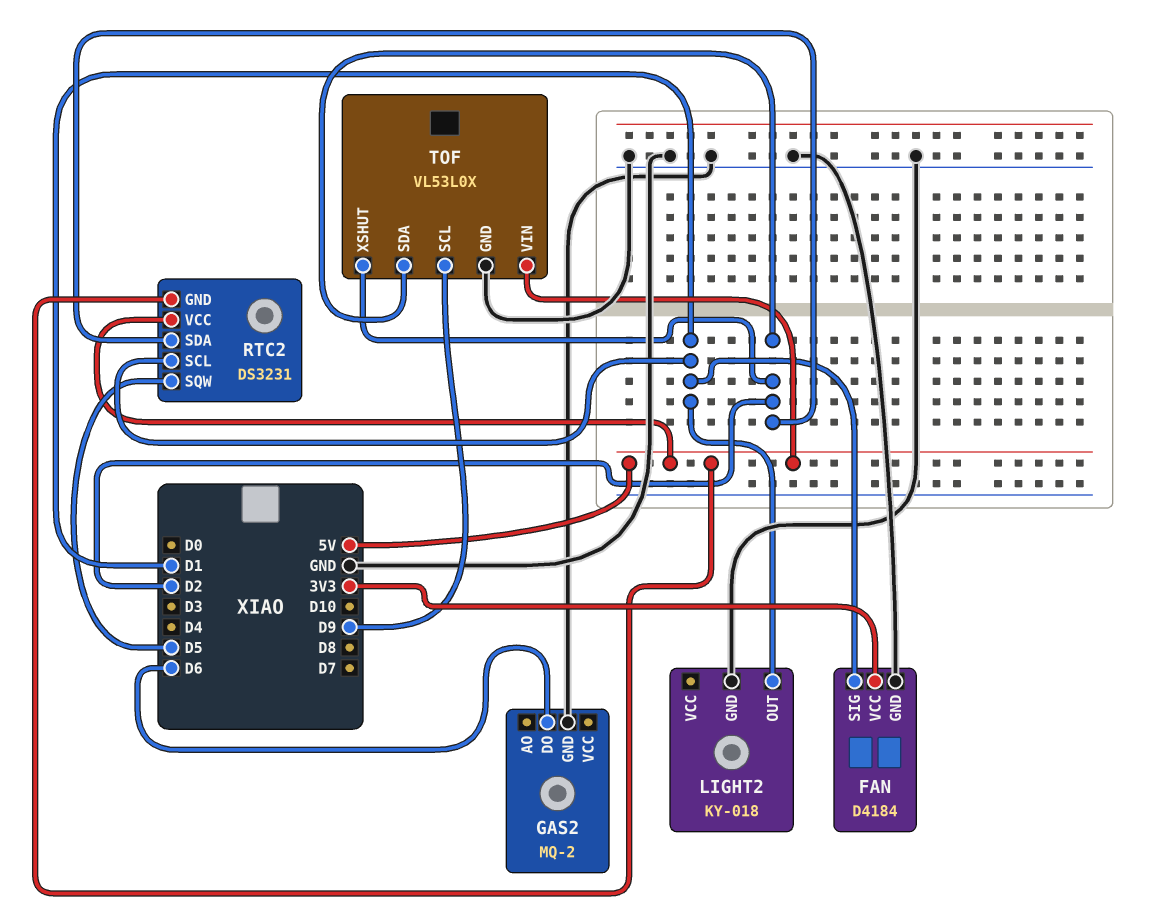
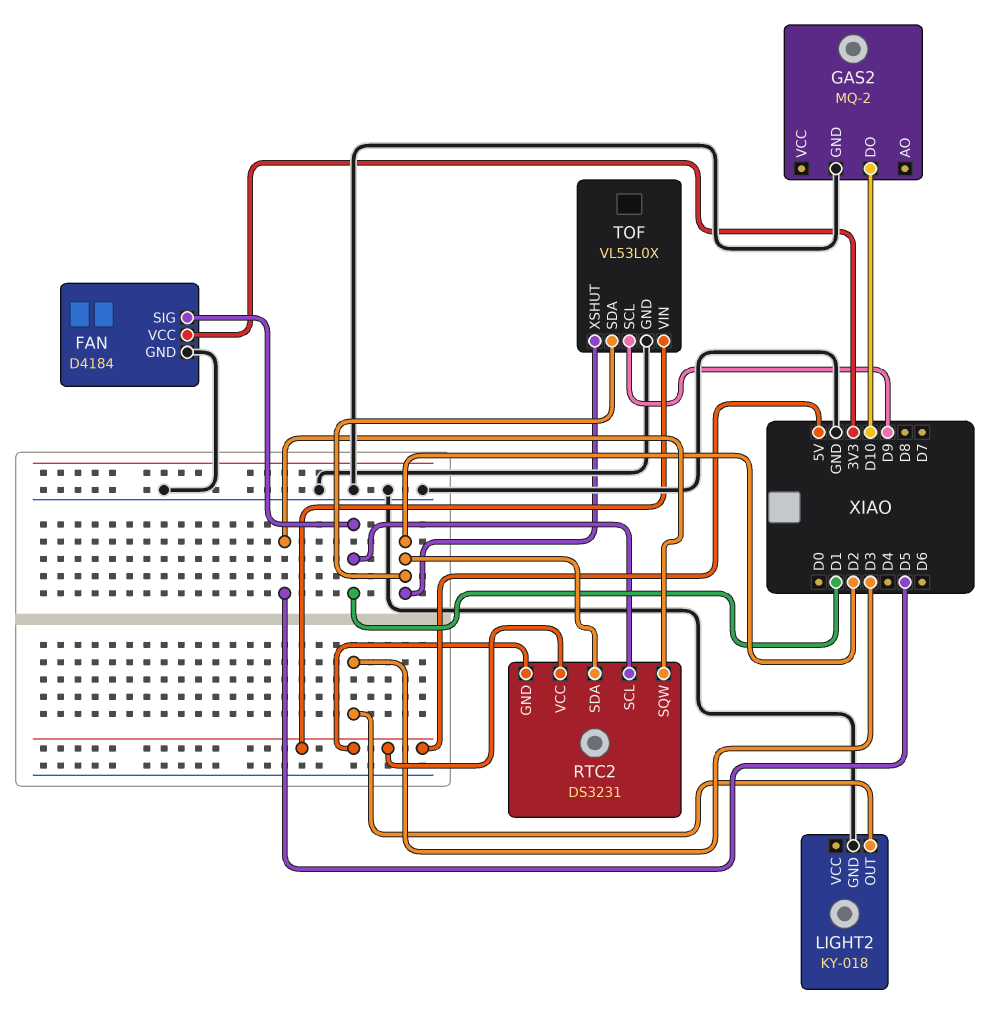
GAS2 pin DO: D6 -> D10
LIGHT2 pin OUT: D1 -> D3

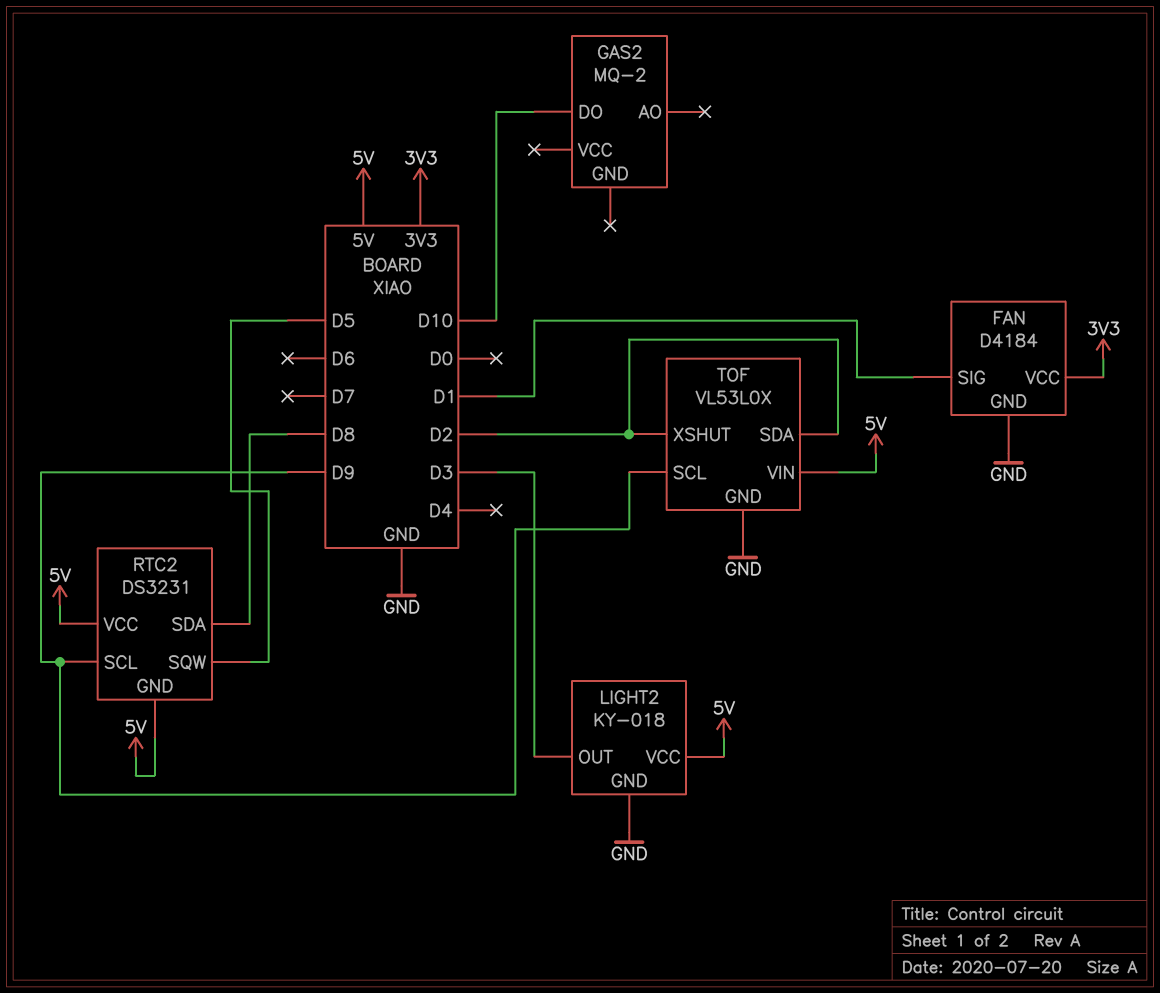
GAS2 pin GND: GND -> none
LIGHT2 pin VCC: none -> 5V
RTC2 pin SCL: D1 -> D9
RTC2 pin SDA: D2 -> D8

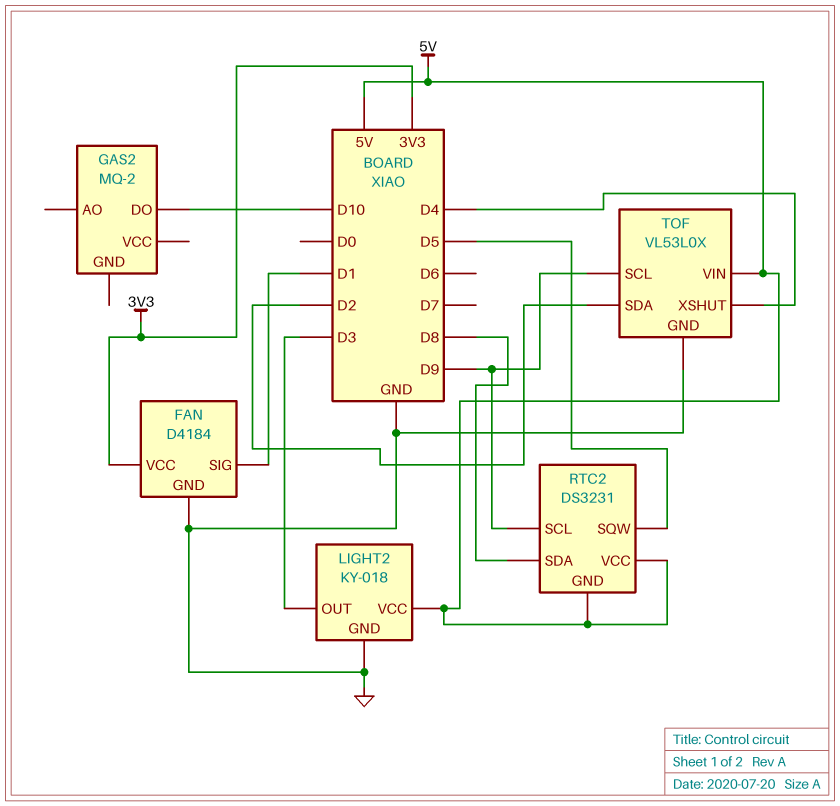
TOF pin XSHUT: D2 -> D4

